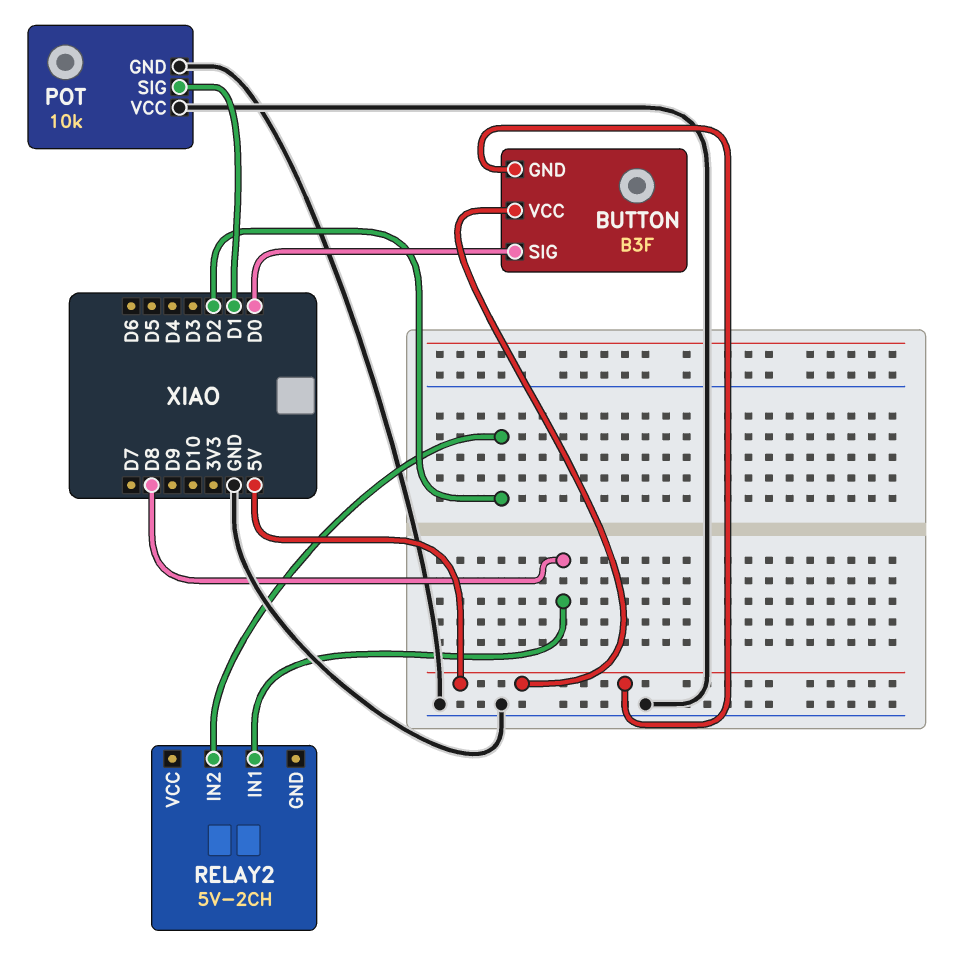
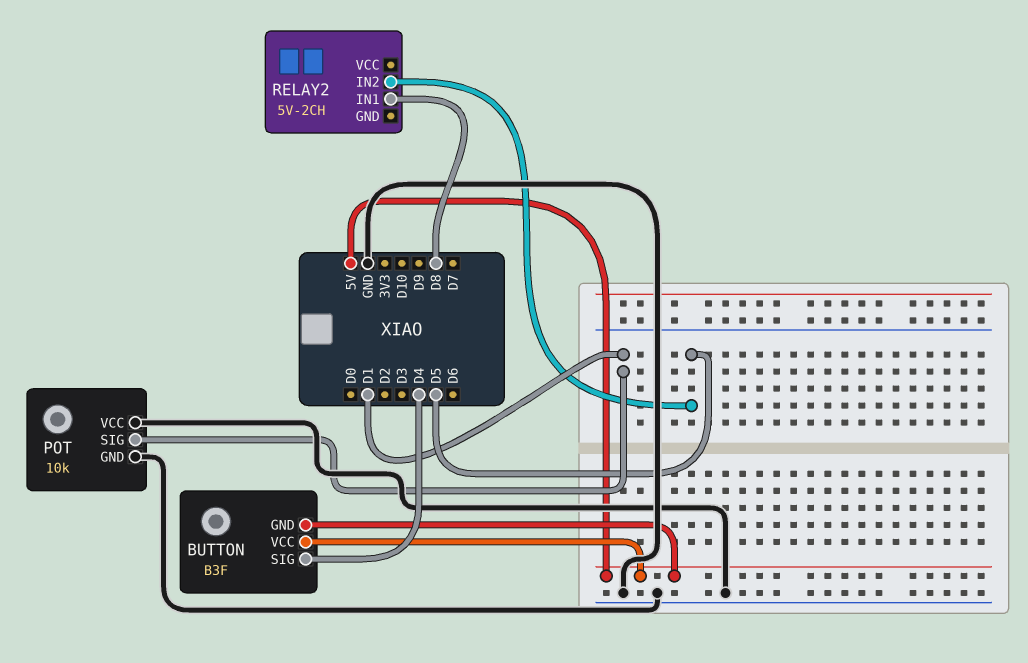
BUTTON pin SIG: D0 -> D4
RELAY2 pin IN2: D2 -> D5

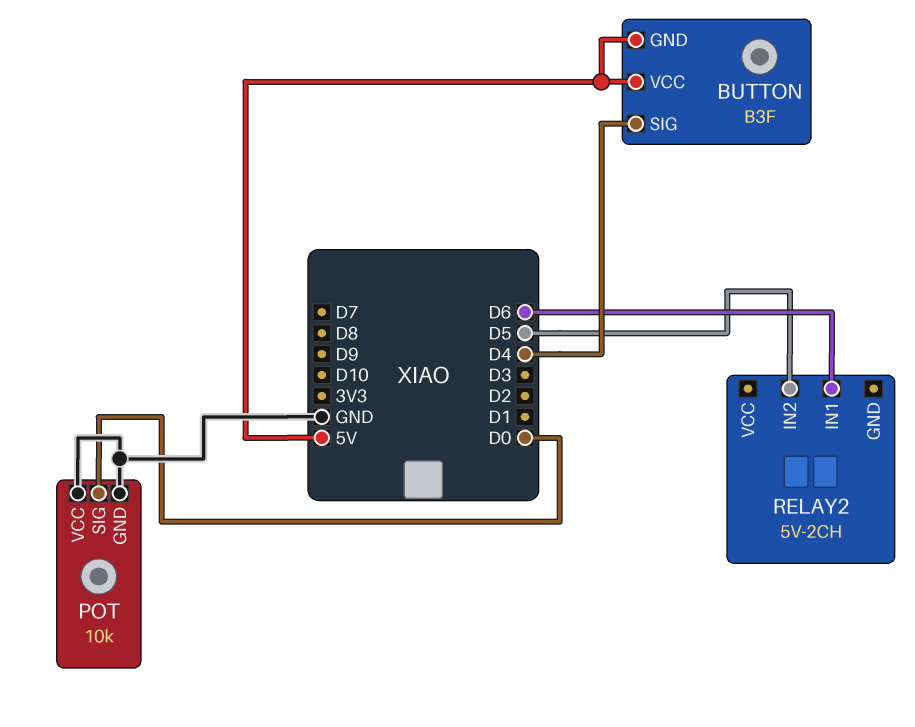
POT pin SIG: D1 -> D0
RELAY2 pin IN1: D8 -> D6

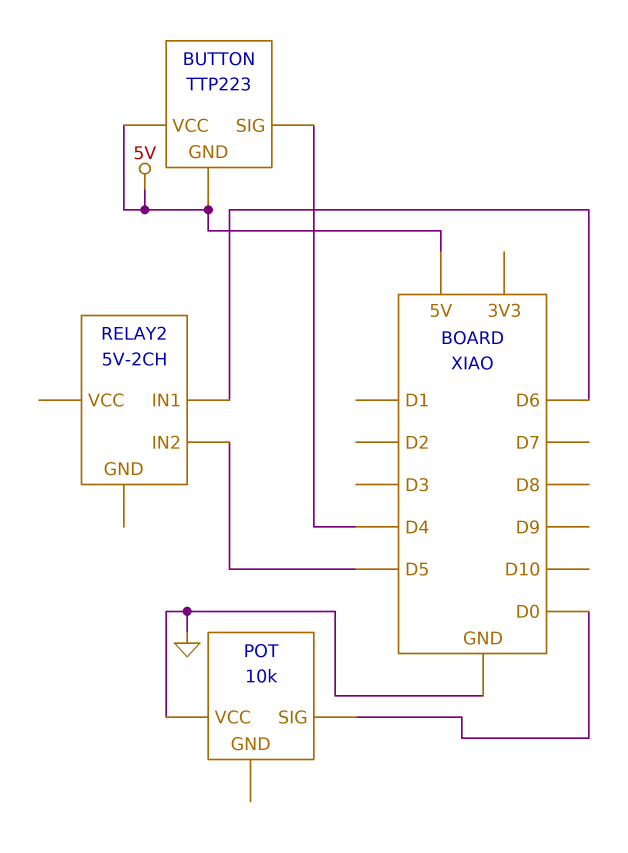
BUTTON: B3F -> TTP223
POT pin GND: GND -> none

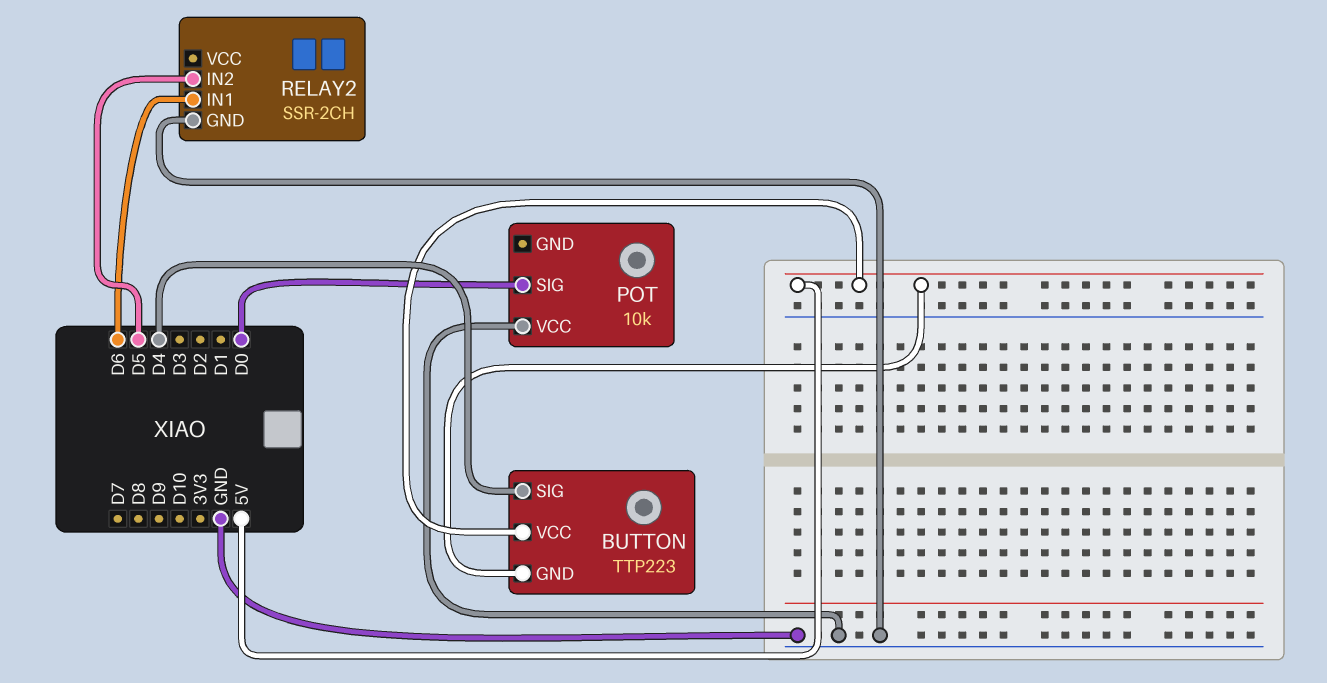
RELAY2: 5V-2CH -> SSR-2CH
RELAY2 pin GND: none -> GND

